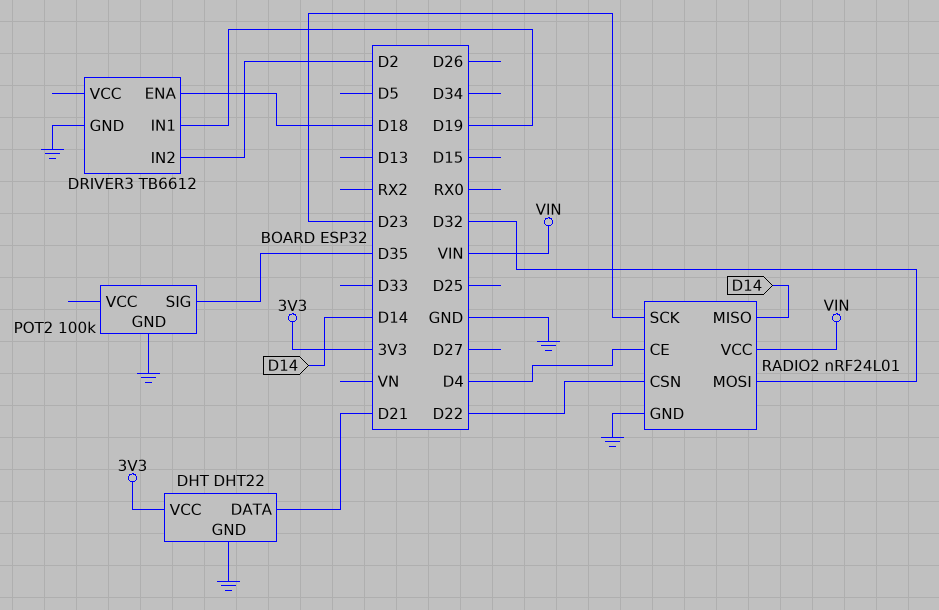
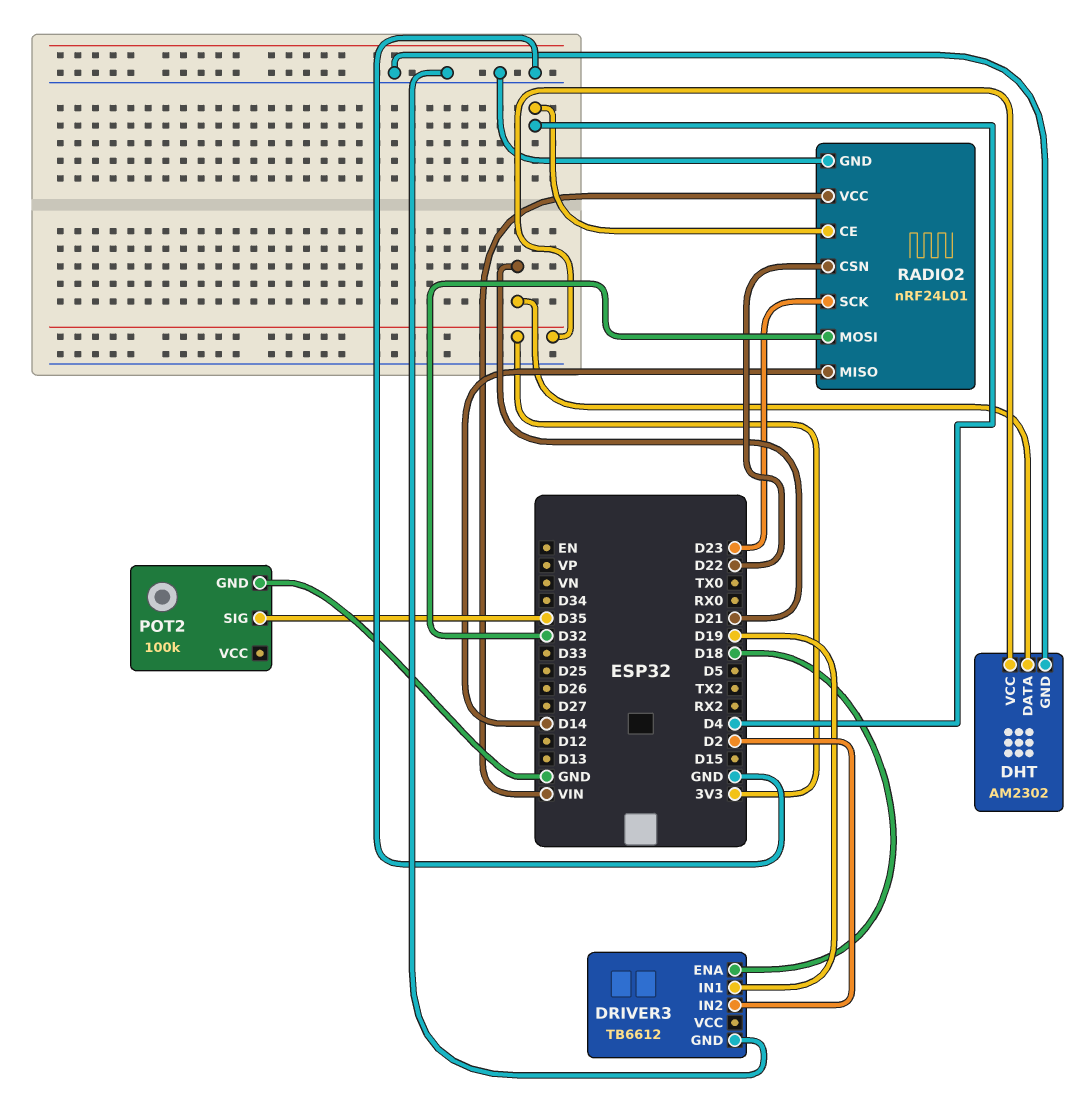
DHT: DHT22 -> AM2302

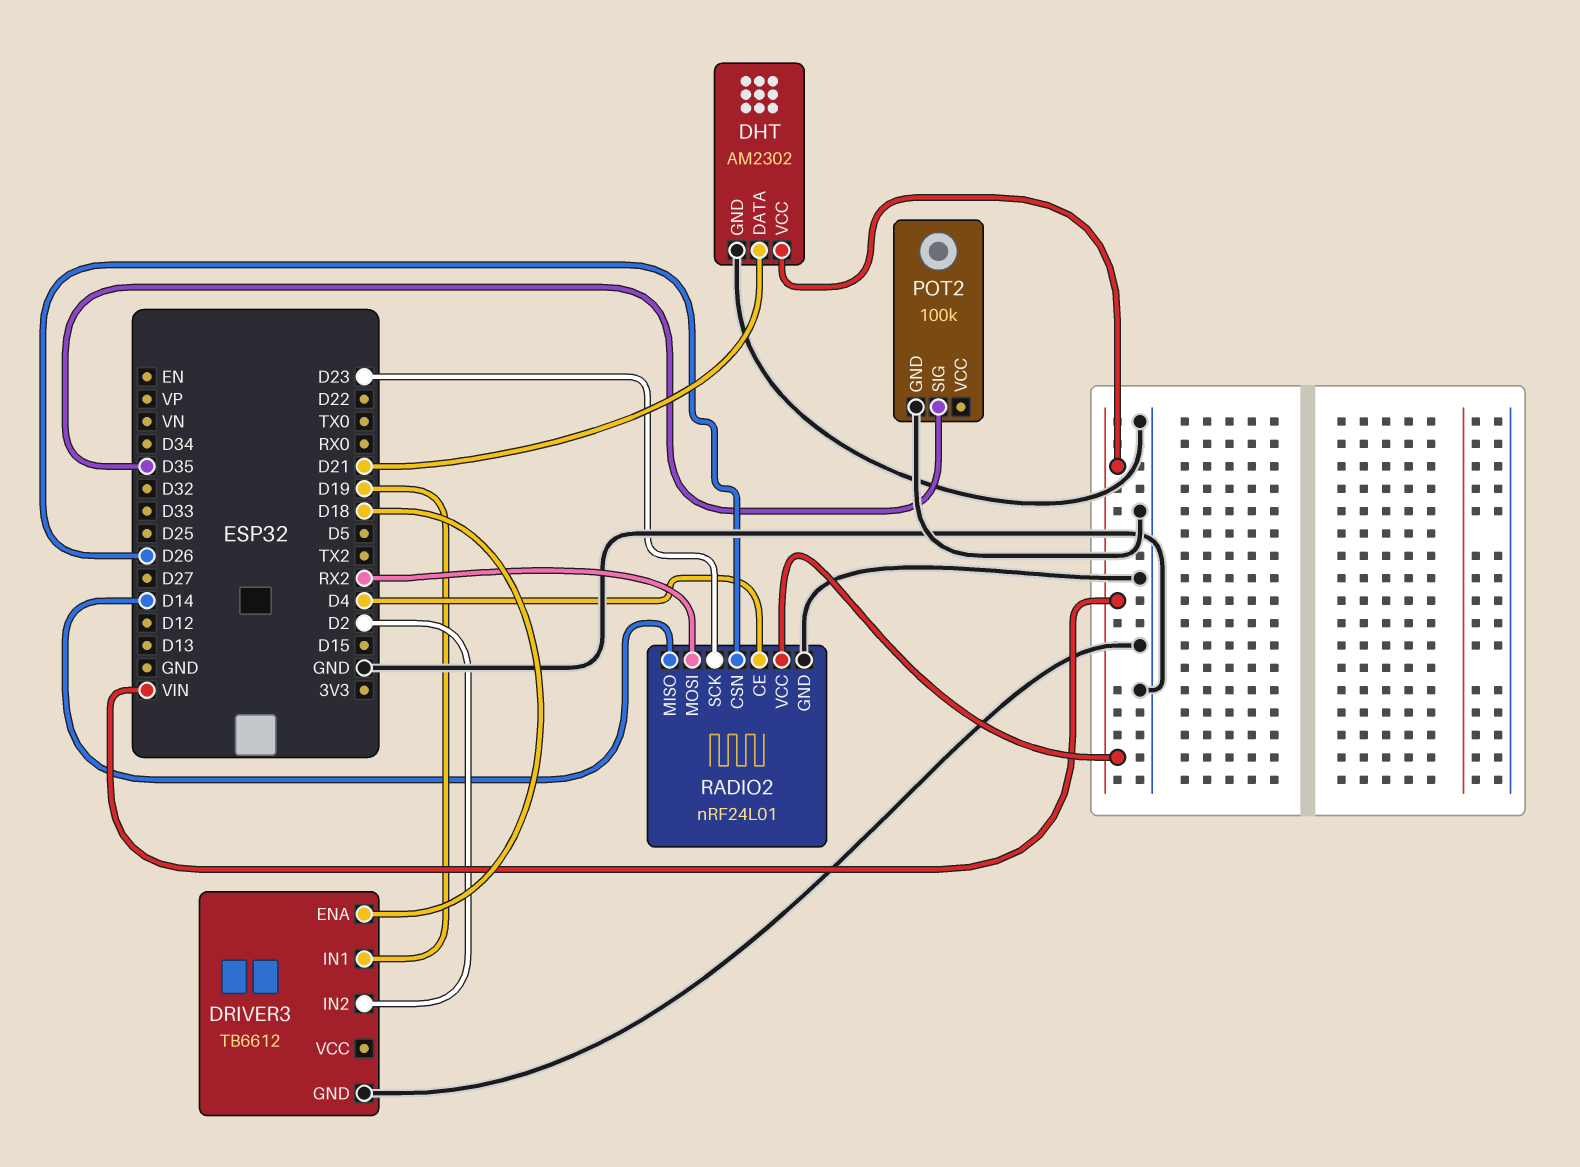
DHT pin VCC: 3V3 -> VIN
RADIO2 pin CSN: D22 -> D26
RADIO2 pin MOSI: D32 -> RX2

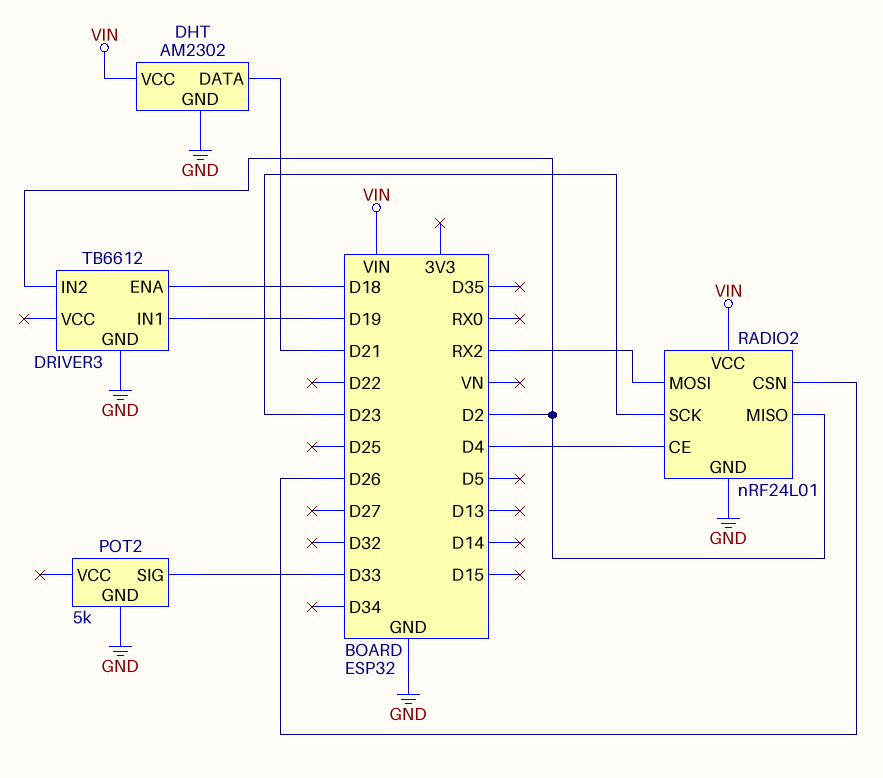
POT2: 100k -> 5k
POT2 pin SIG: D35 -> D33
RADIO2 pin MISO: D14 -> D2

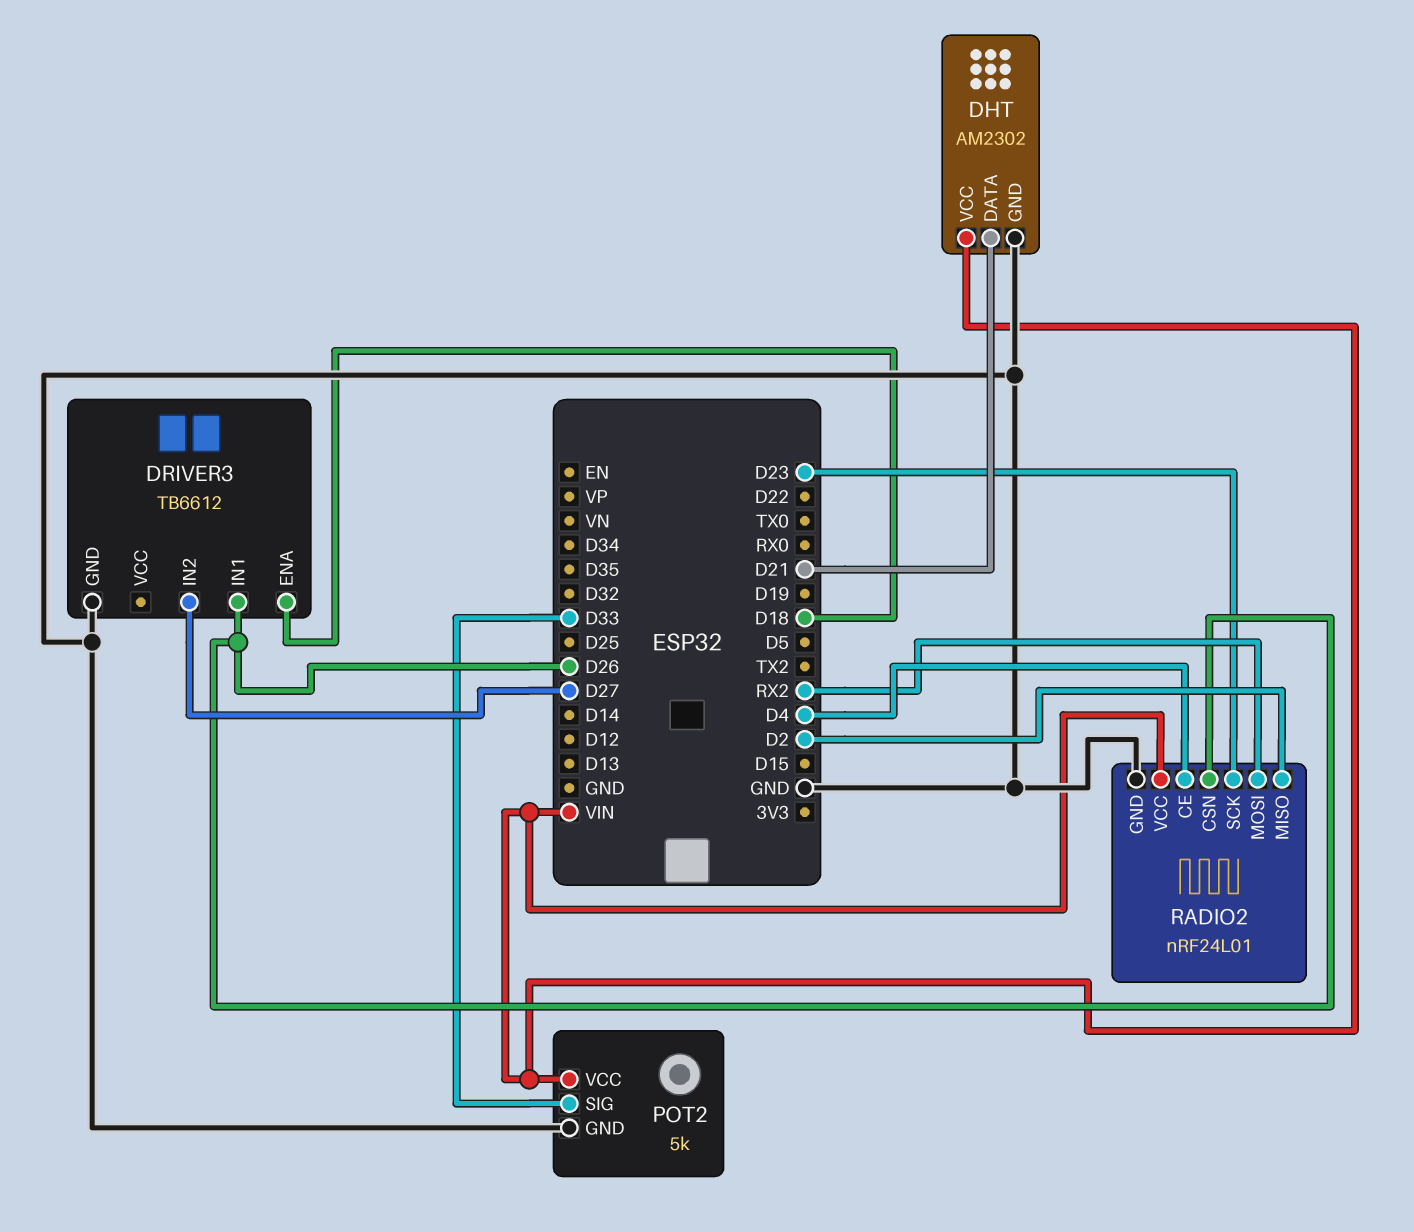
DRIVER3 pin IN1: D19 -> D26
DRIVER3 pin IN2: D2 -> D27
POT2 pin VCC: none -> VIN

